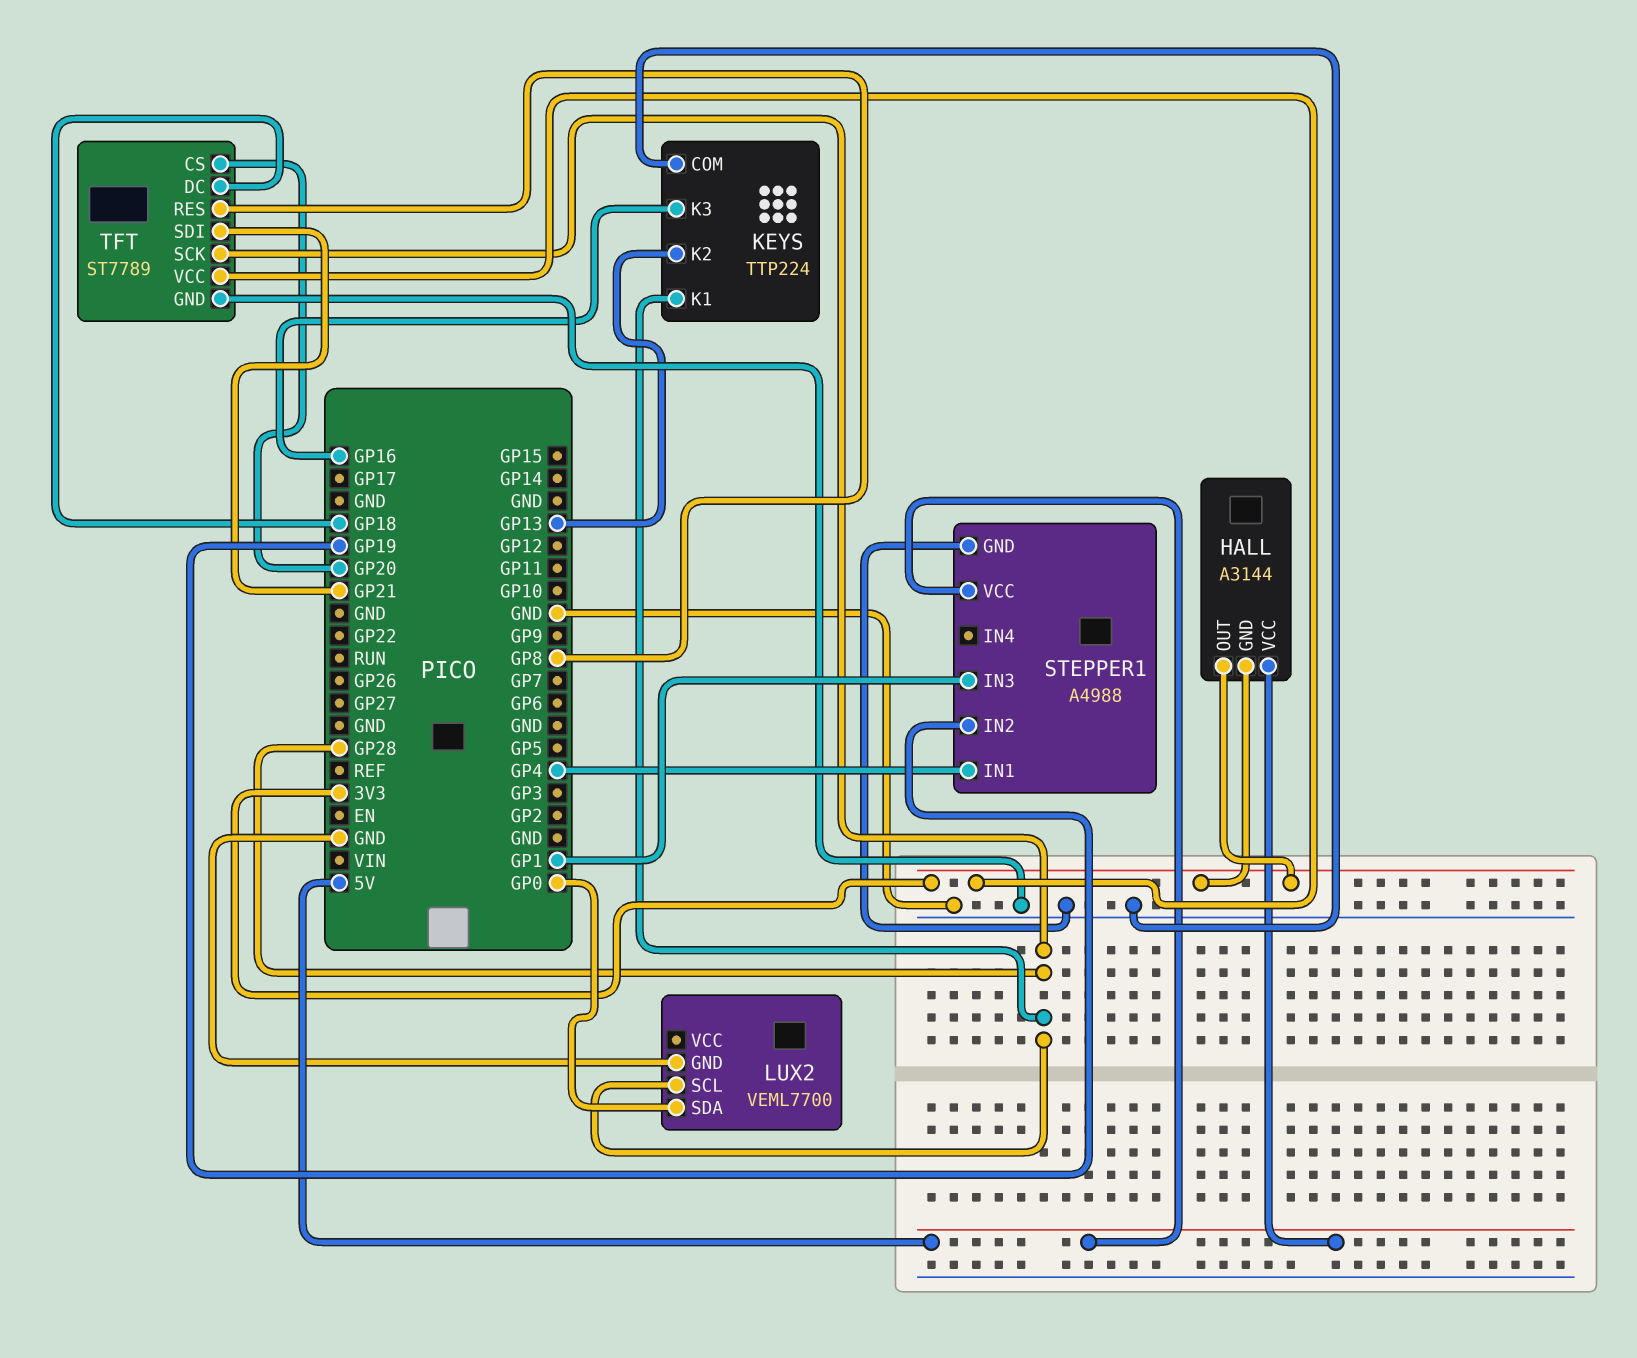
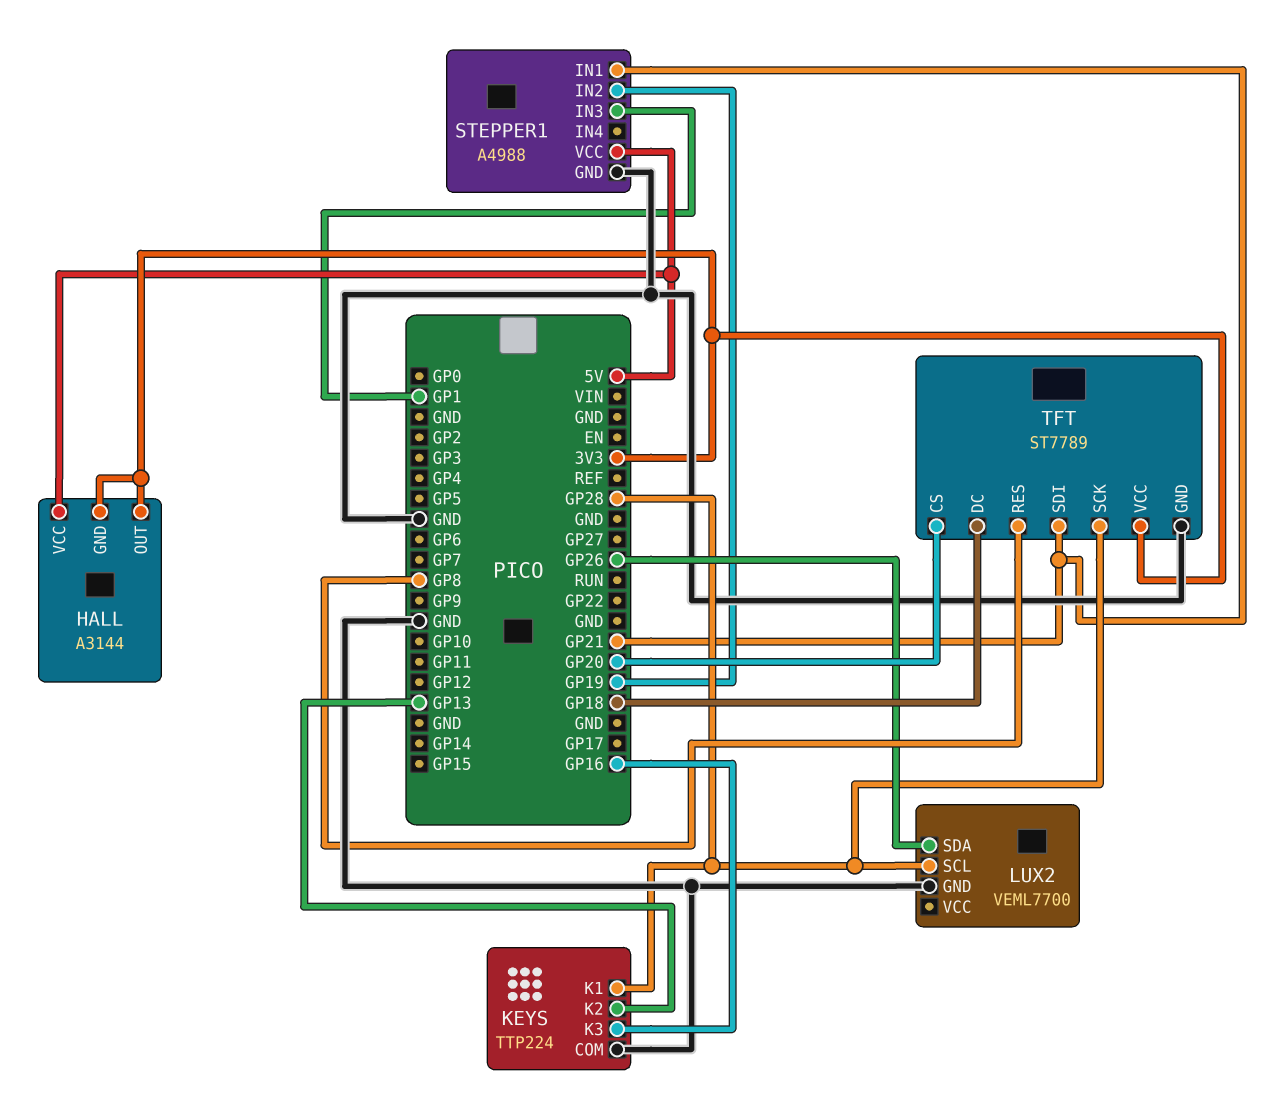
LUX2 pin SDA: GP0 -> GP26
STEPPER1 pin IN1: GP4 -> GP21

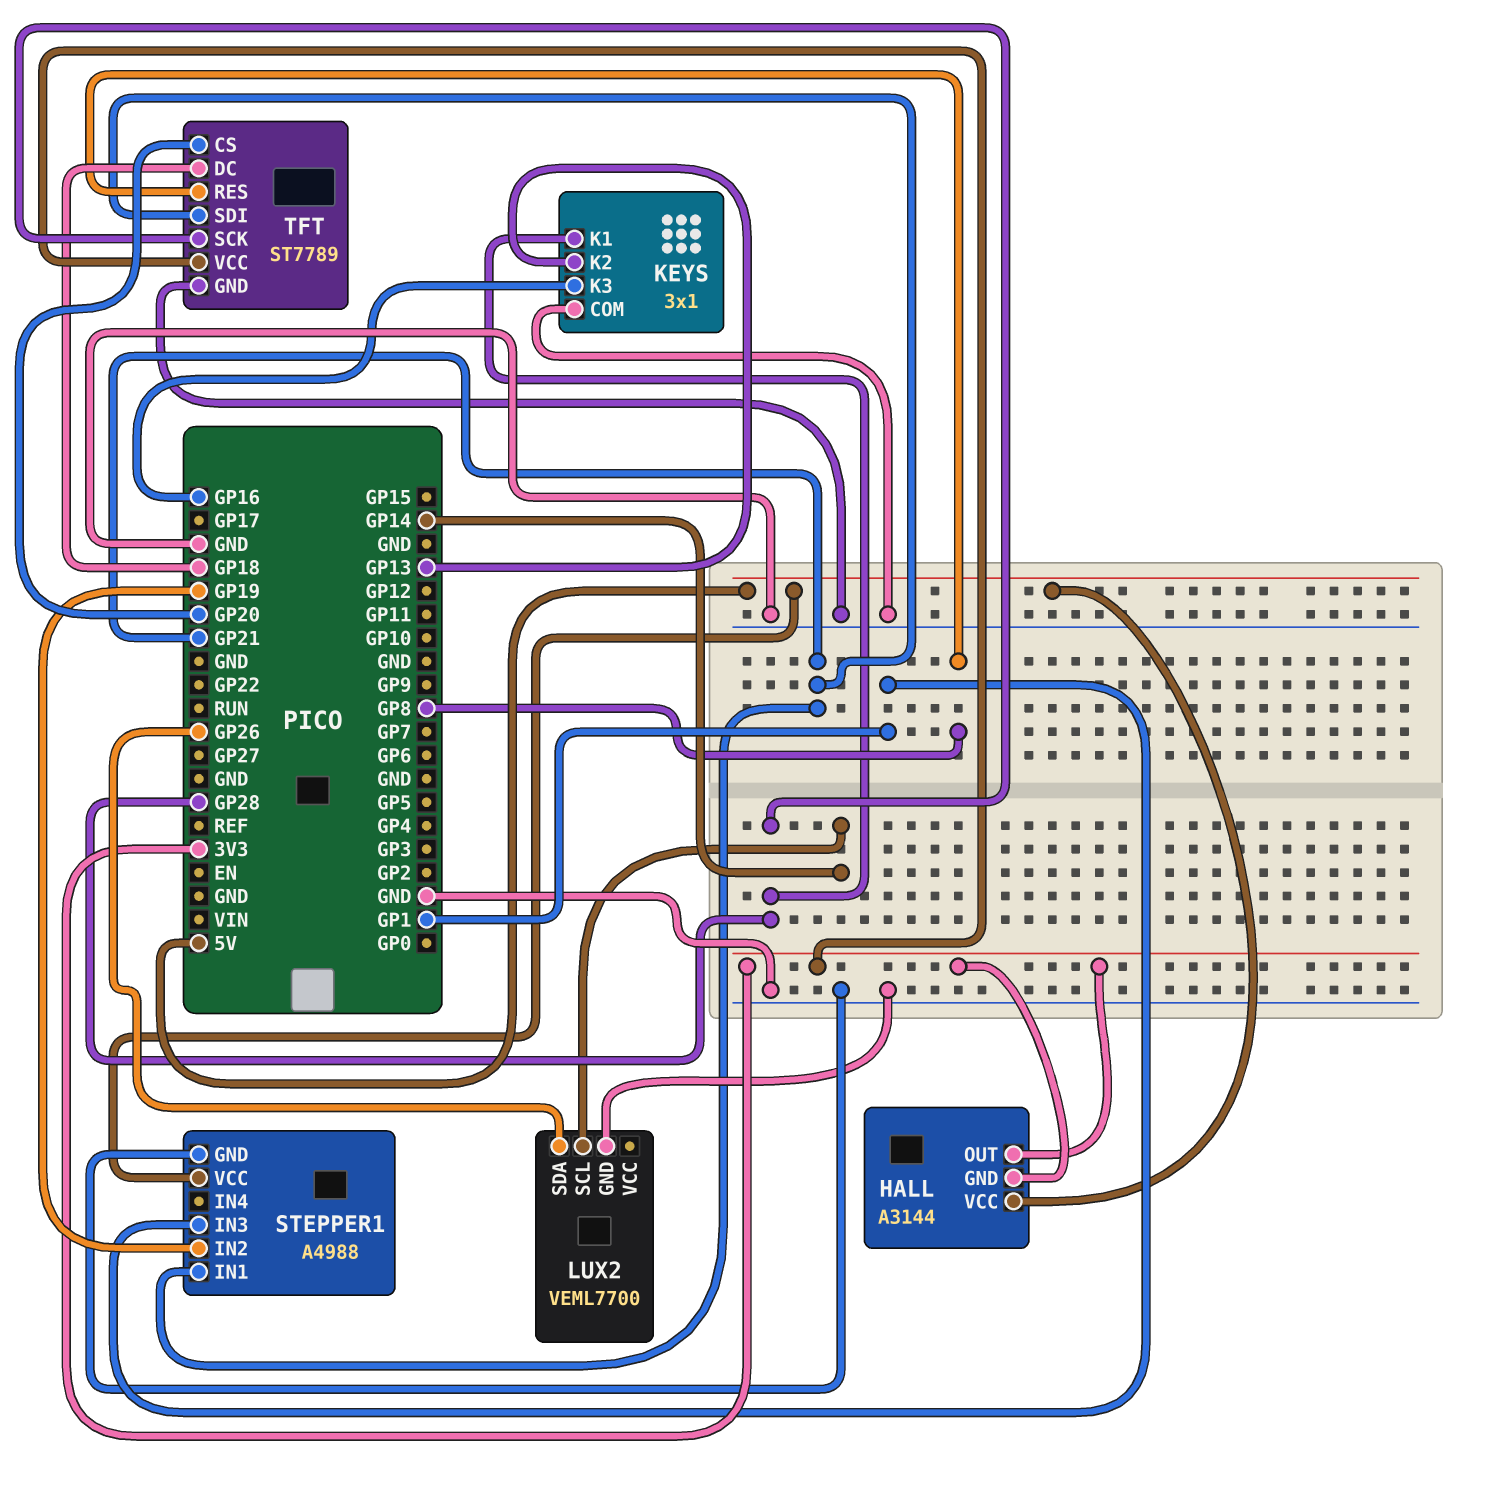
KEYS: TTP224 -> 3x1
LUX2 pin SCL: GP28 -> GP14

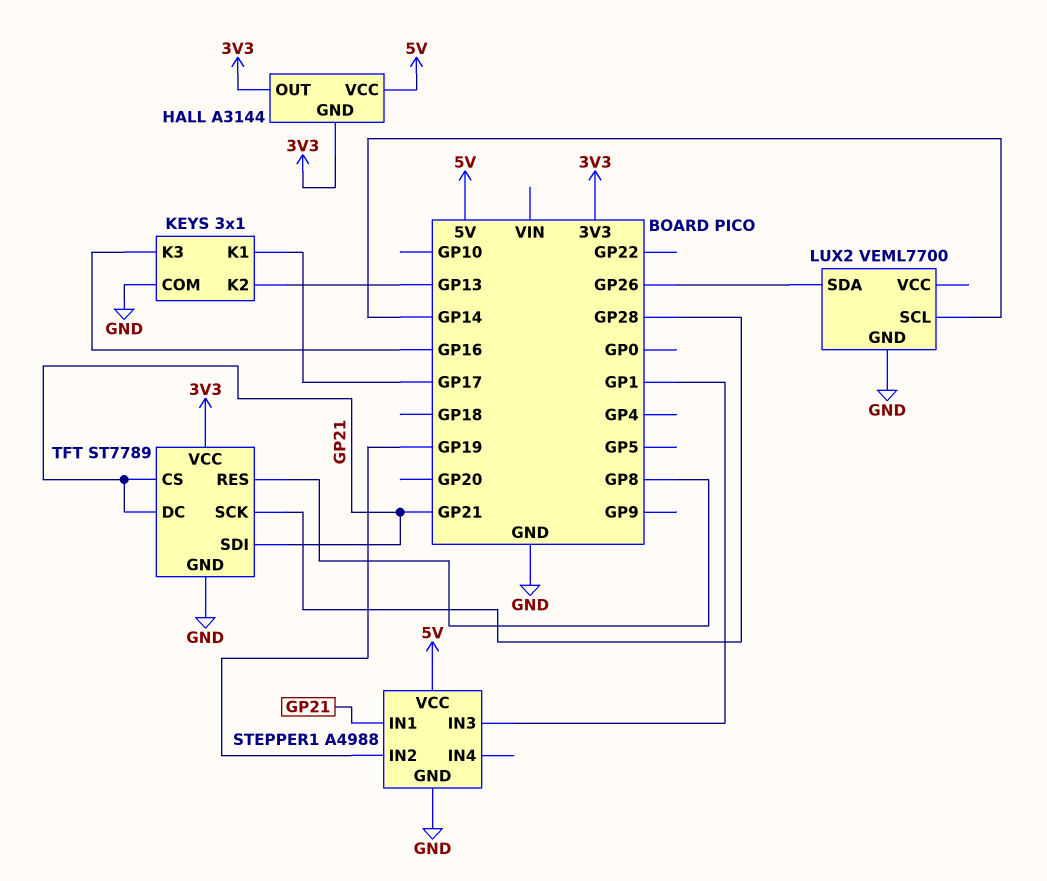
KEYS pin K1: GP28 -> GP17
TFT pin CS: GP20 -> GP21
TFT pin DC: GP18 -> GP21

